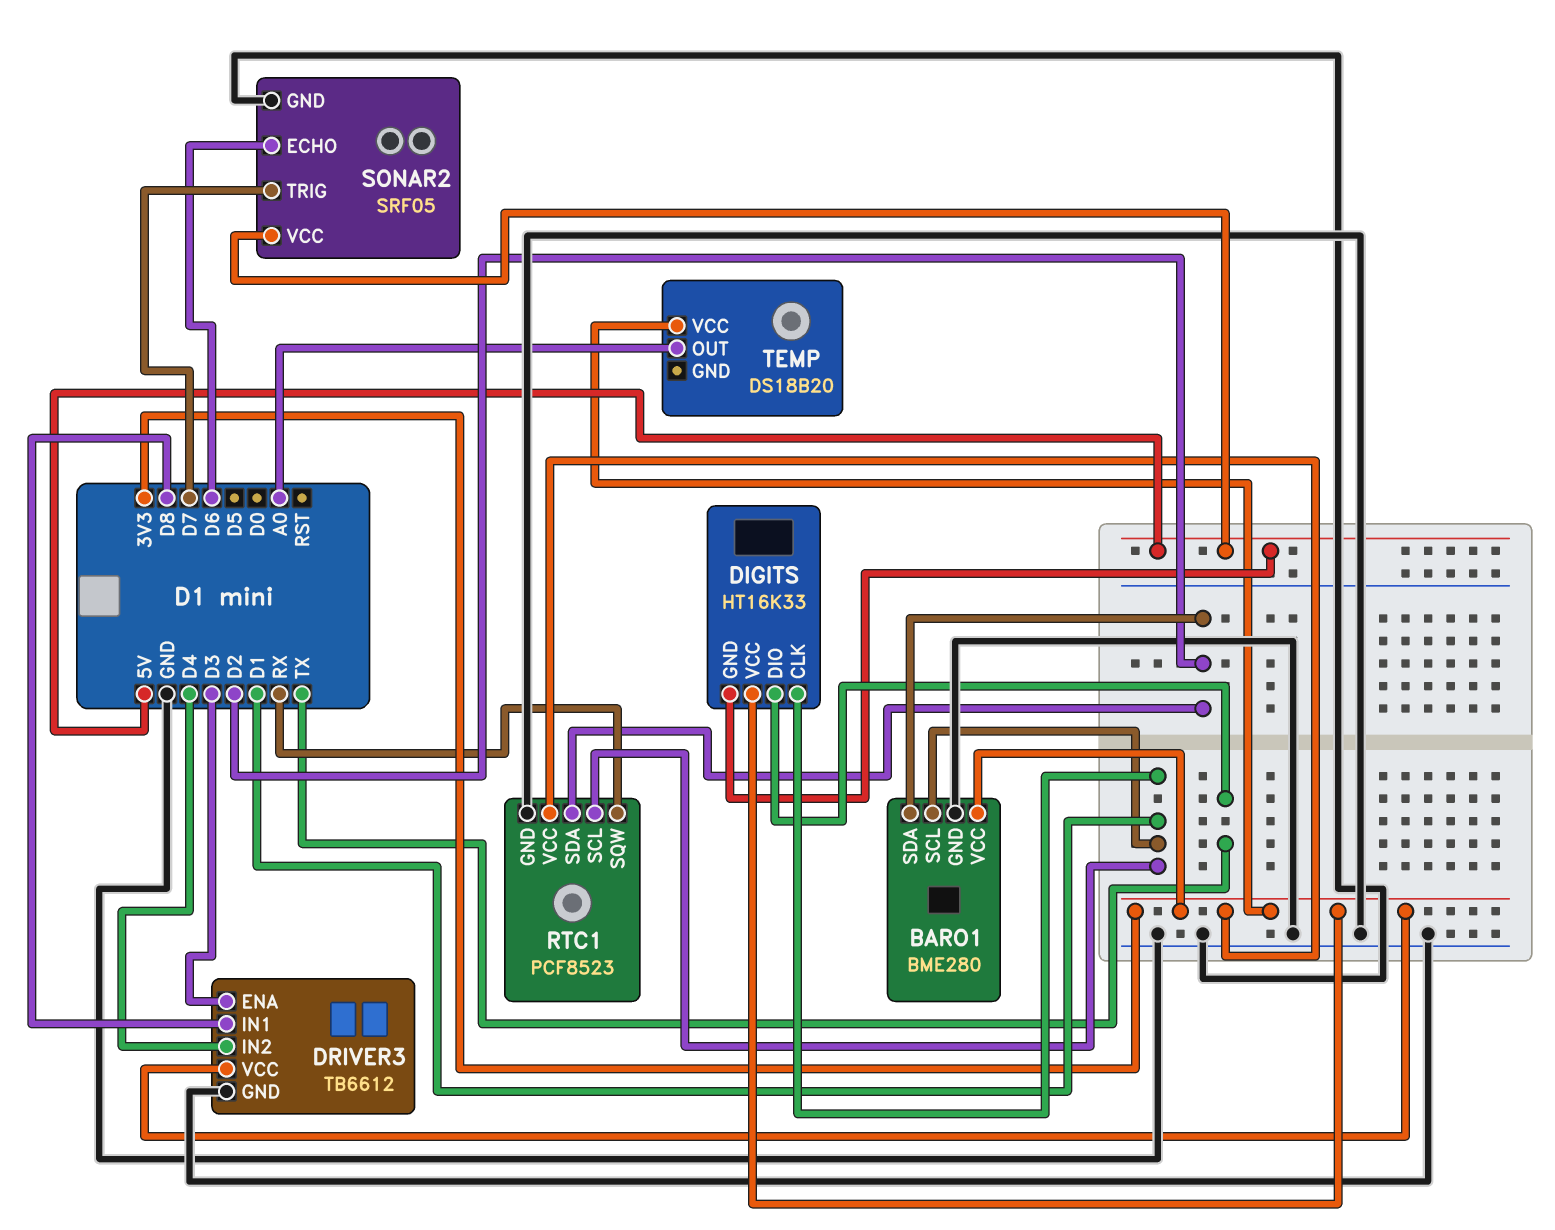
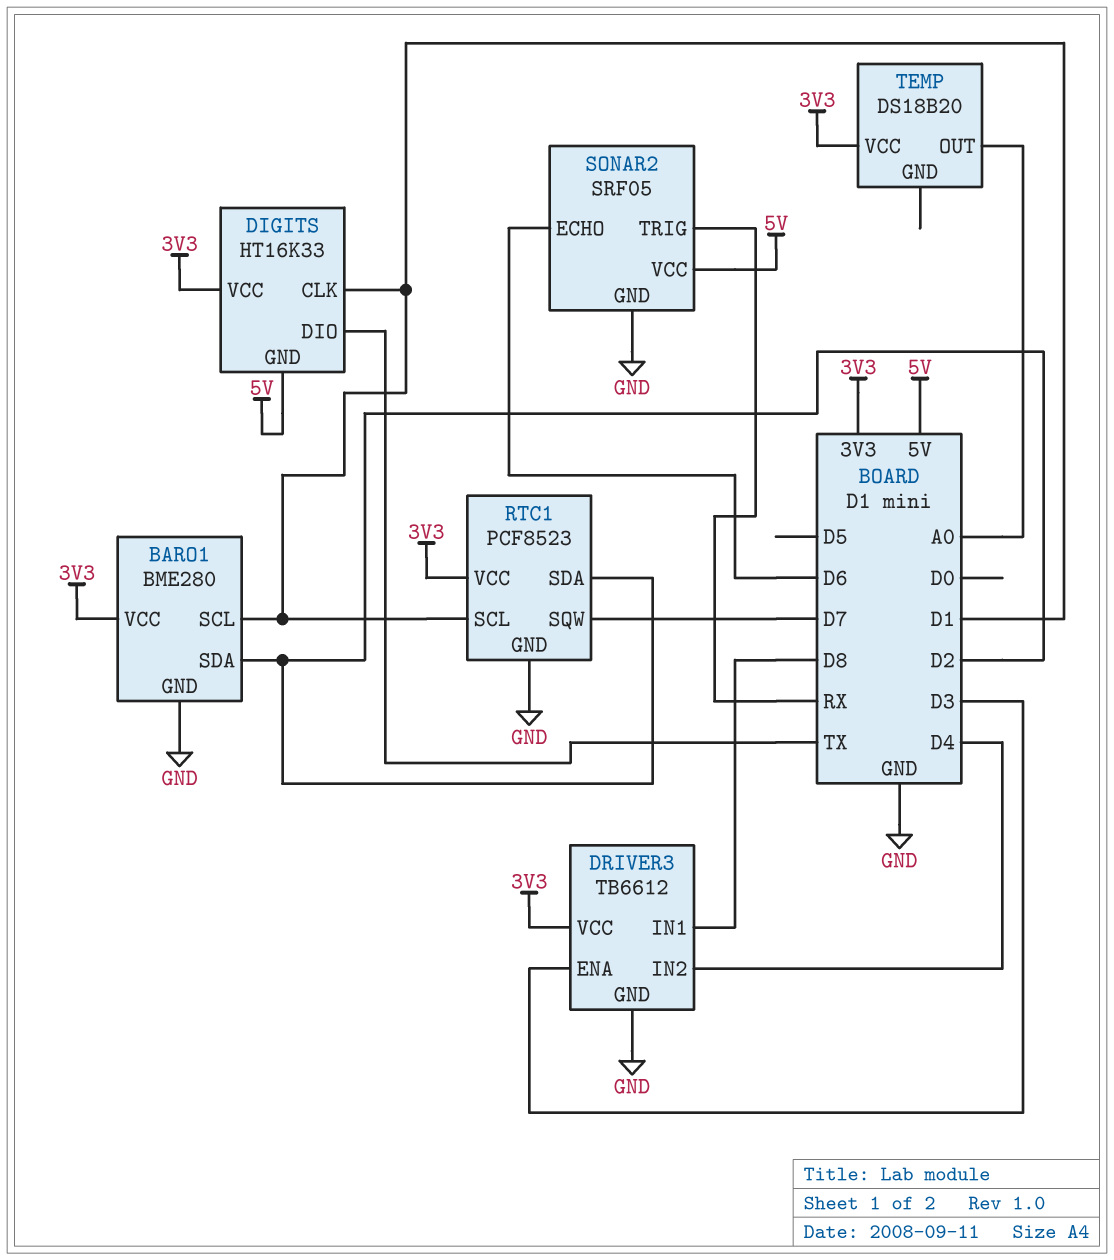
RTC1 pin SQW: RX -> D7
SONAR2 pin TRIG: D7 -> RX

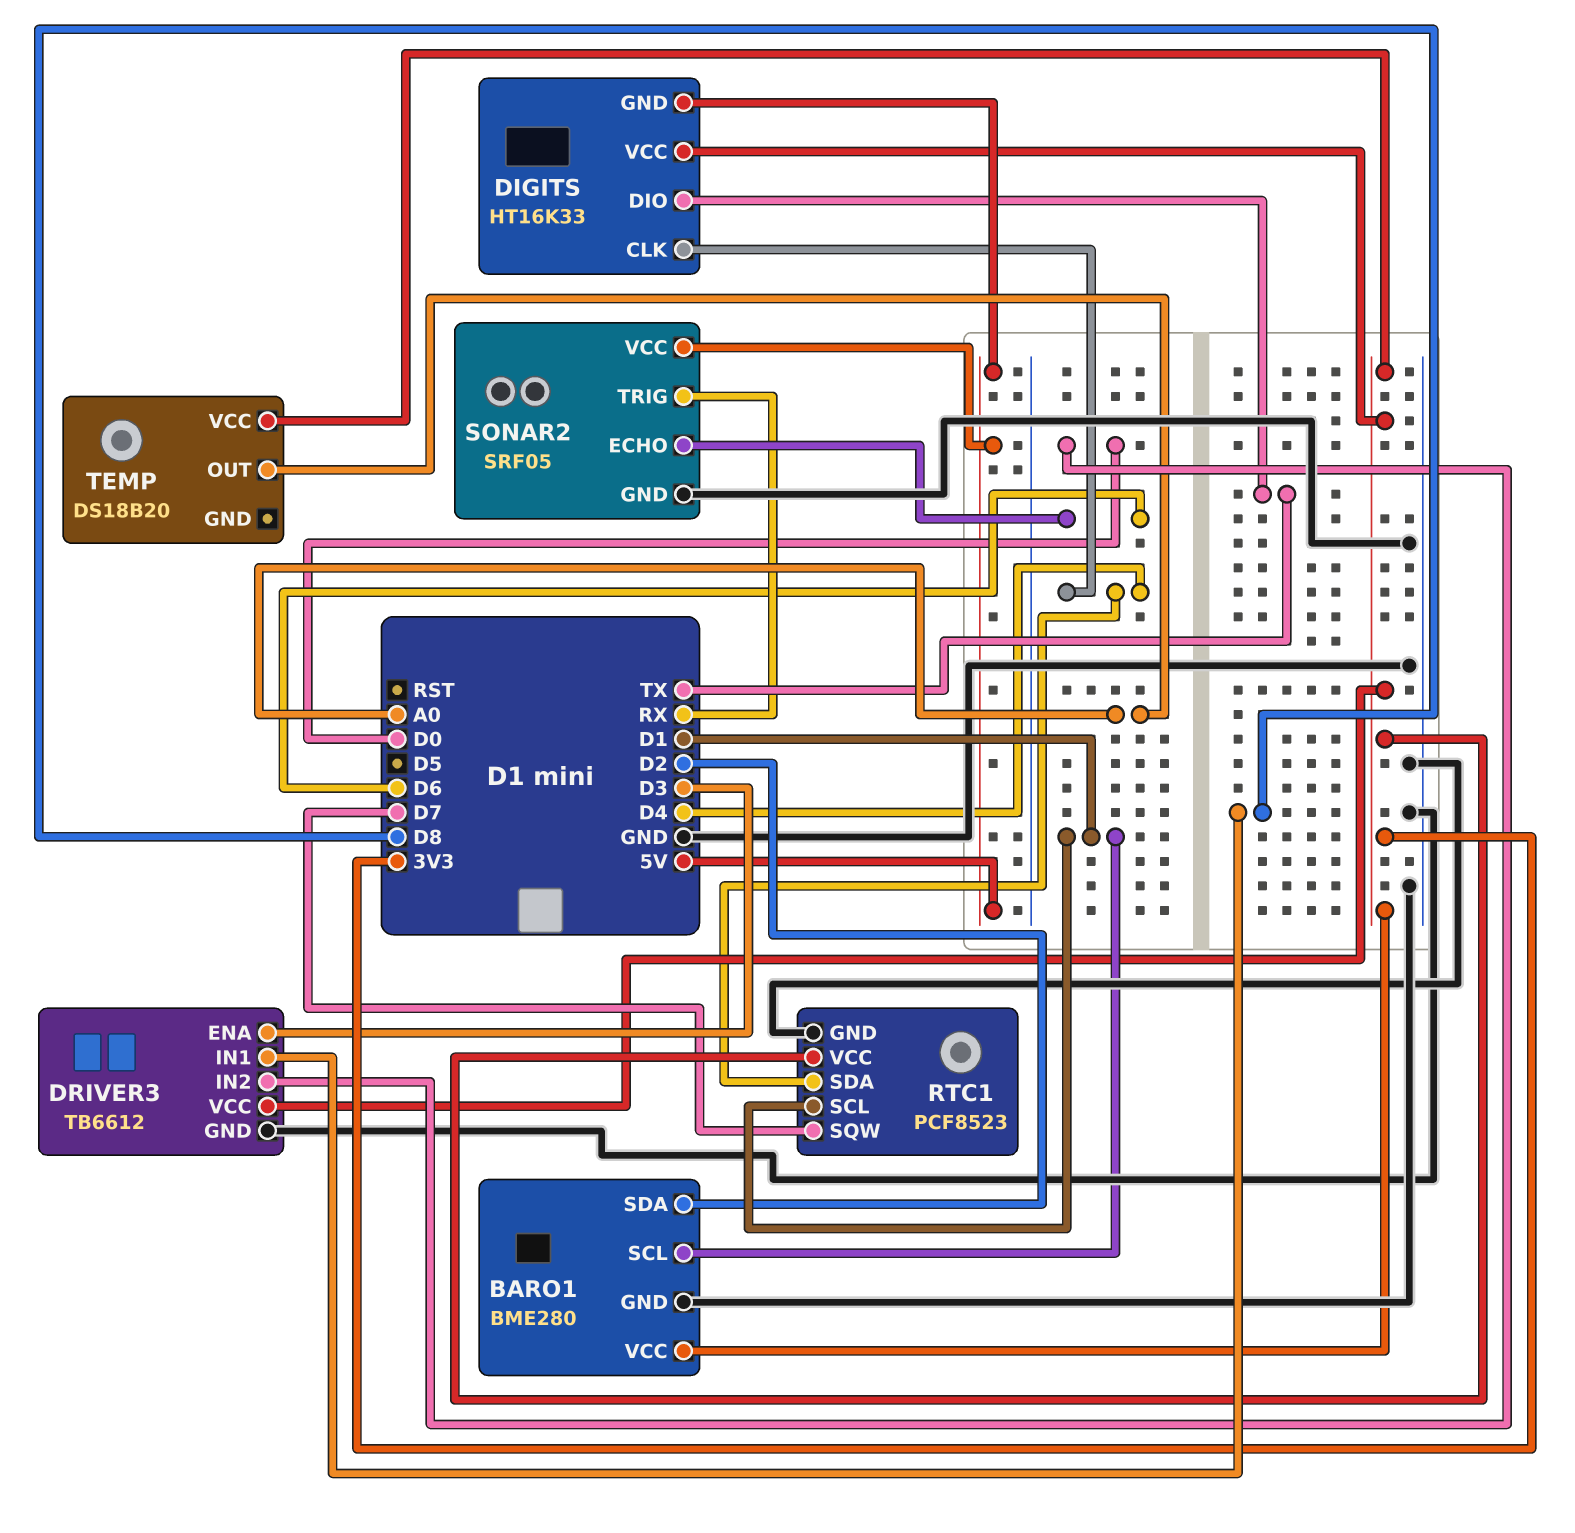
DIGITS pin CLK: D1 -> D4
DRIVER3 pin IN2: D4 -> D0
RTC1 pin SDA: D2 -> D4

